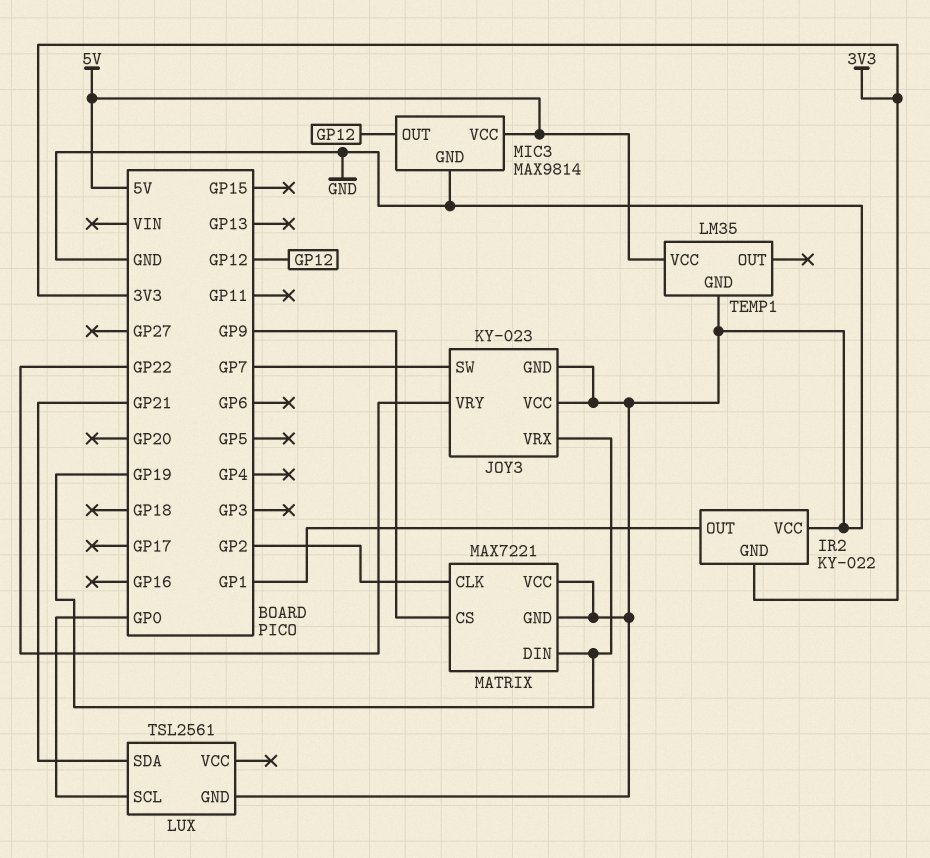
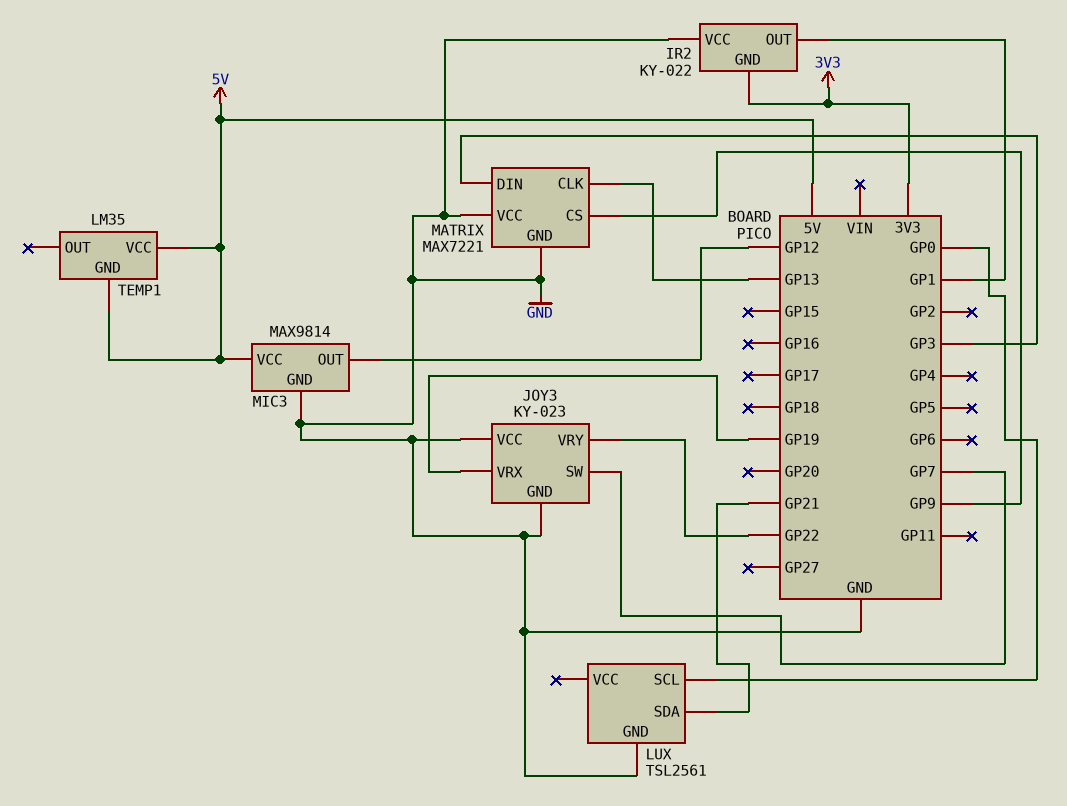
MATRIX pin CLK: GP2 -> GP13
MATRIX pin DIN: GP19 -> GP3
TEMP1 pin GND: GND -> 5V

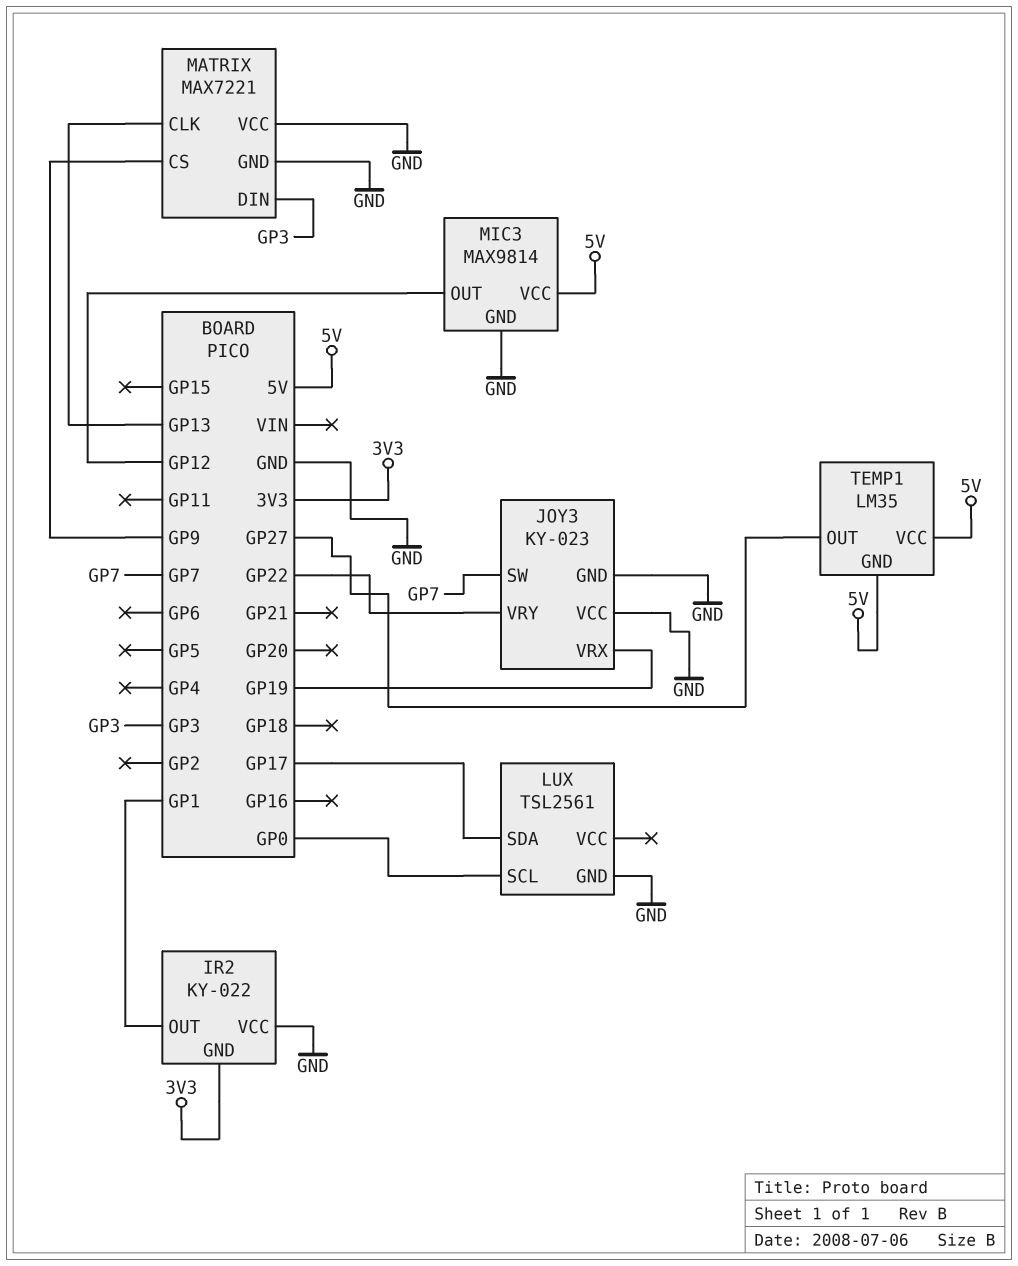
LUX pin SDA: GP21 -> GP17
TEMP1 pin OUT: none -> GP27

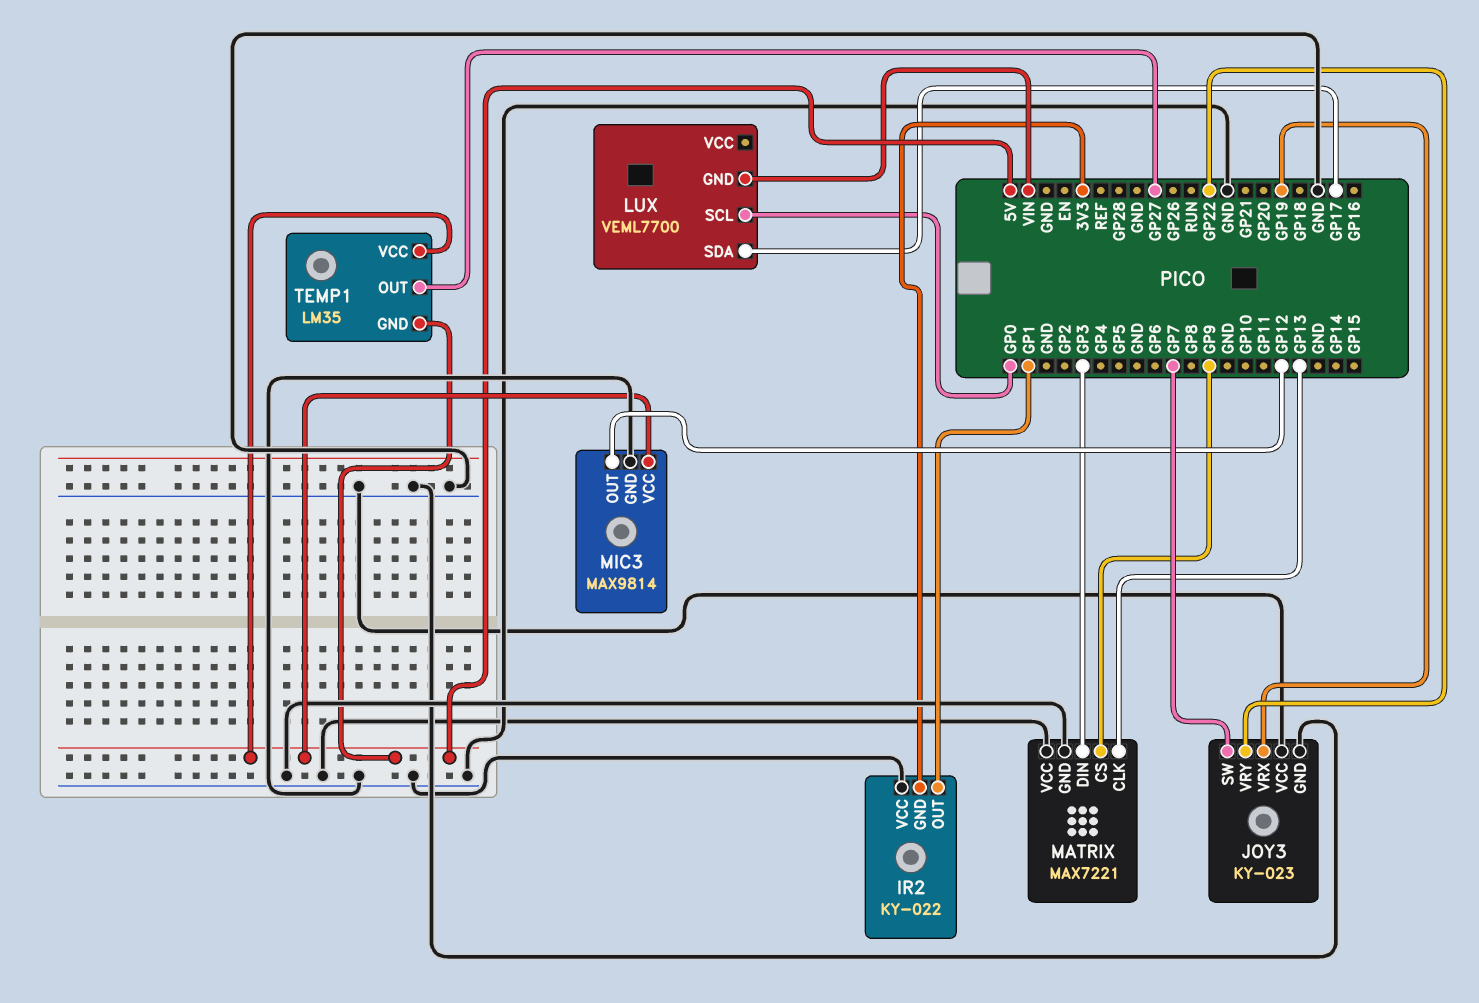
LUX: TSL2561 -> VEML7700
LUX pin GND: GND -> VIN

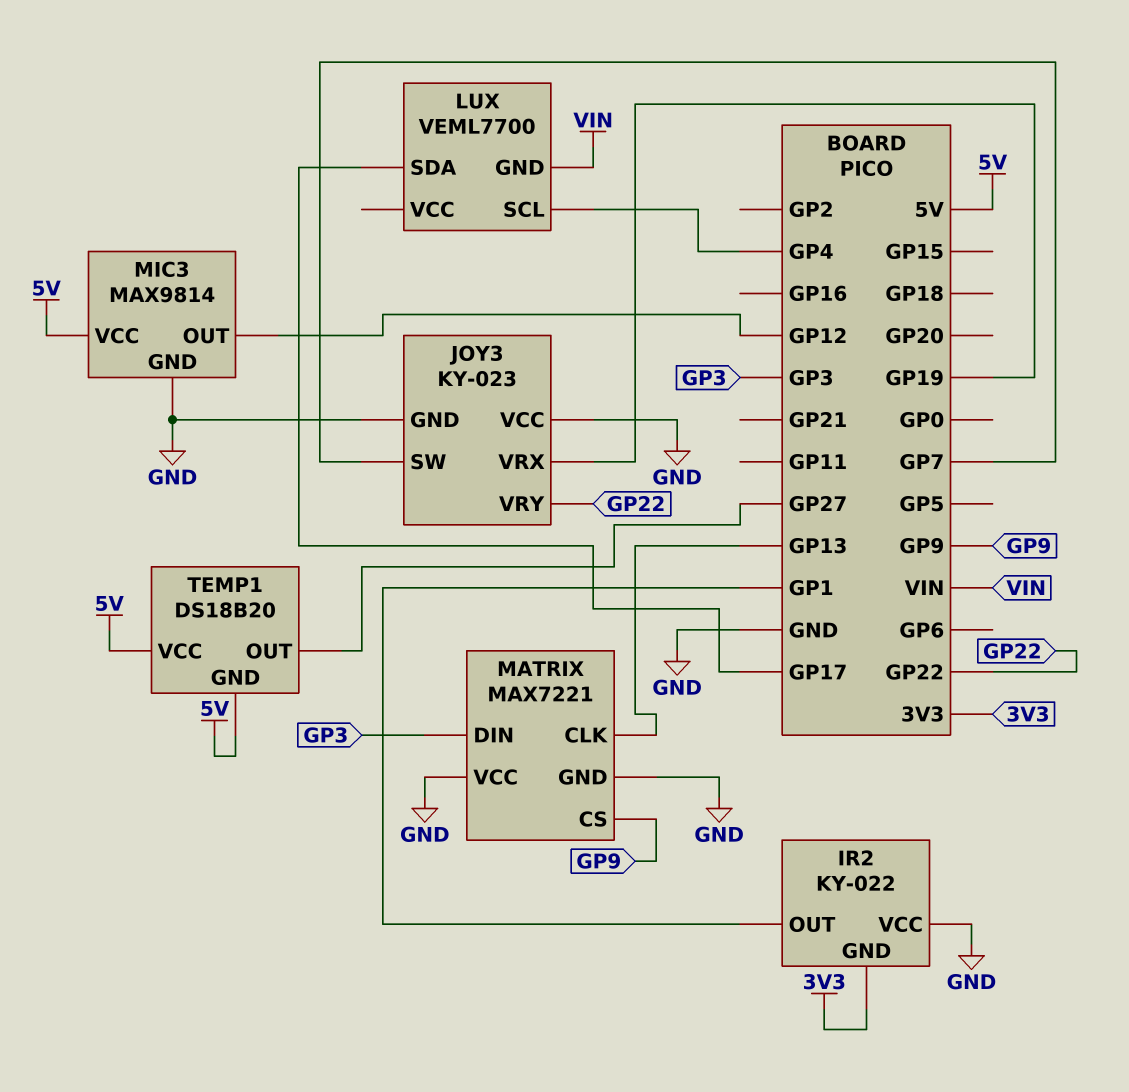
LUX pin SCL: GP0 -> GP4
TEMP1: LM35 -> DS18B20

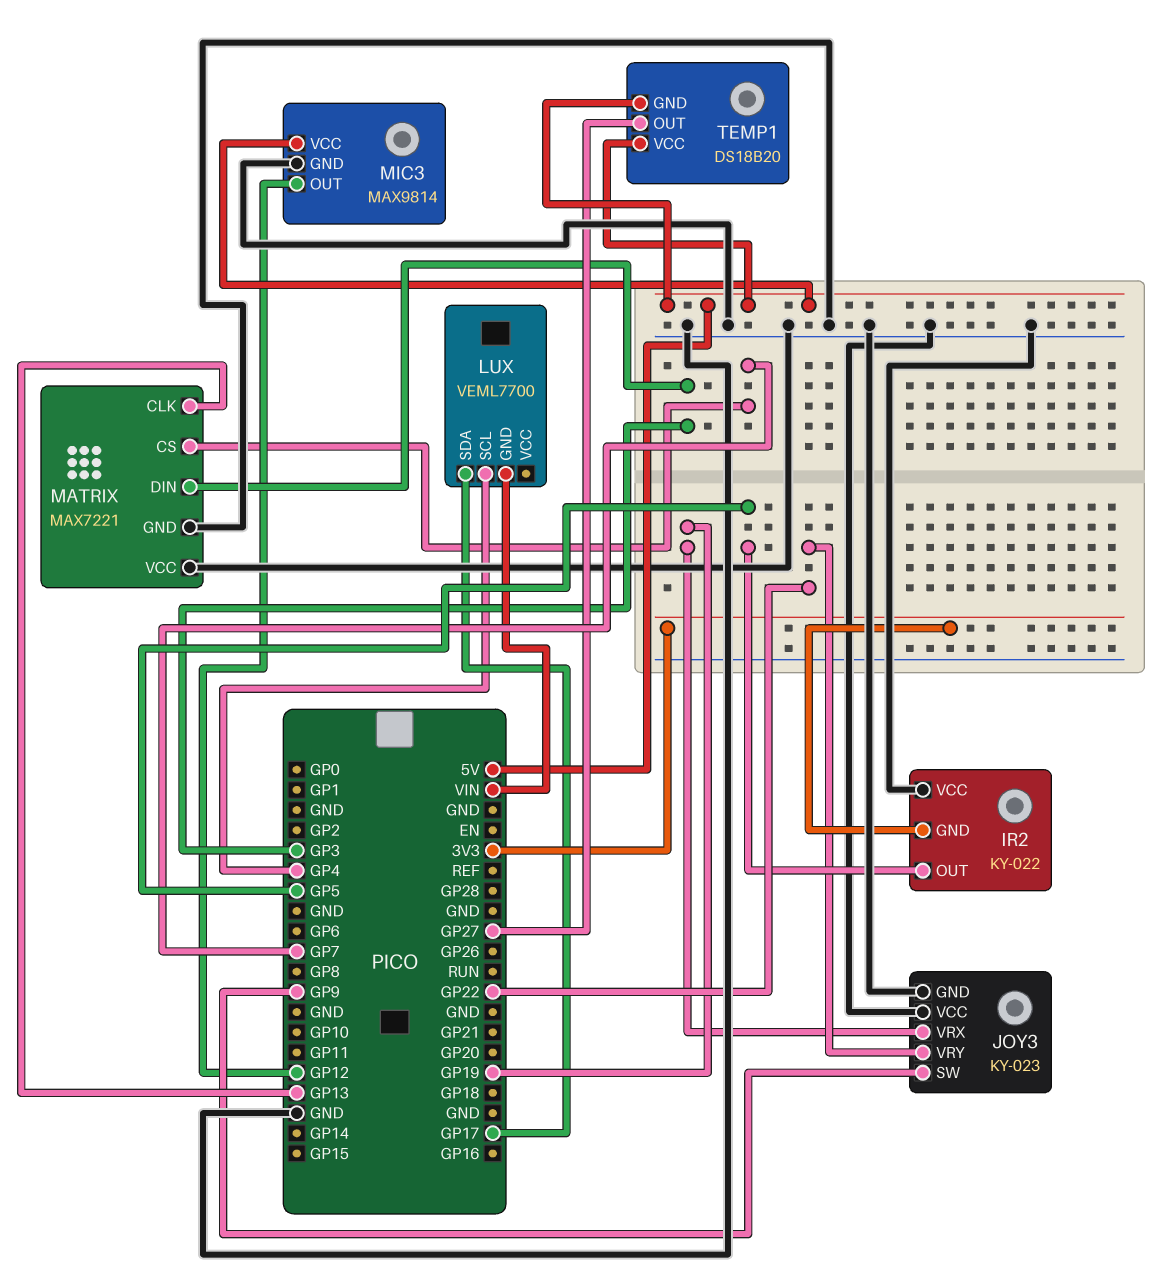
IR2 pin OUT: GP1 -> GP5
JOY3 pin SW: GP7 -> GP9
MATRIX pin CS: GP9 -> GP7

